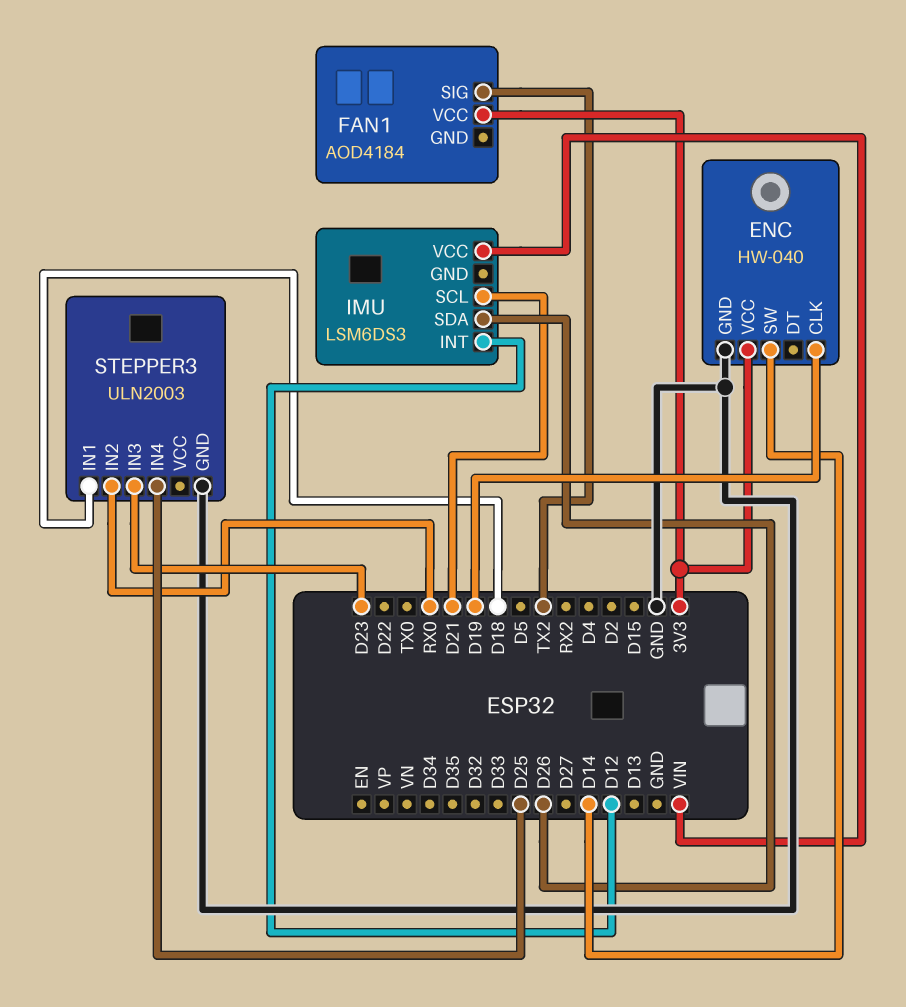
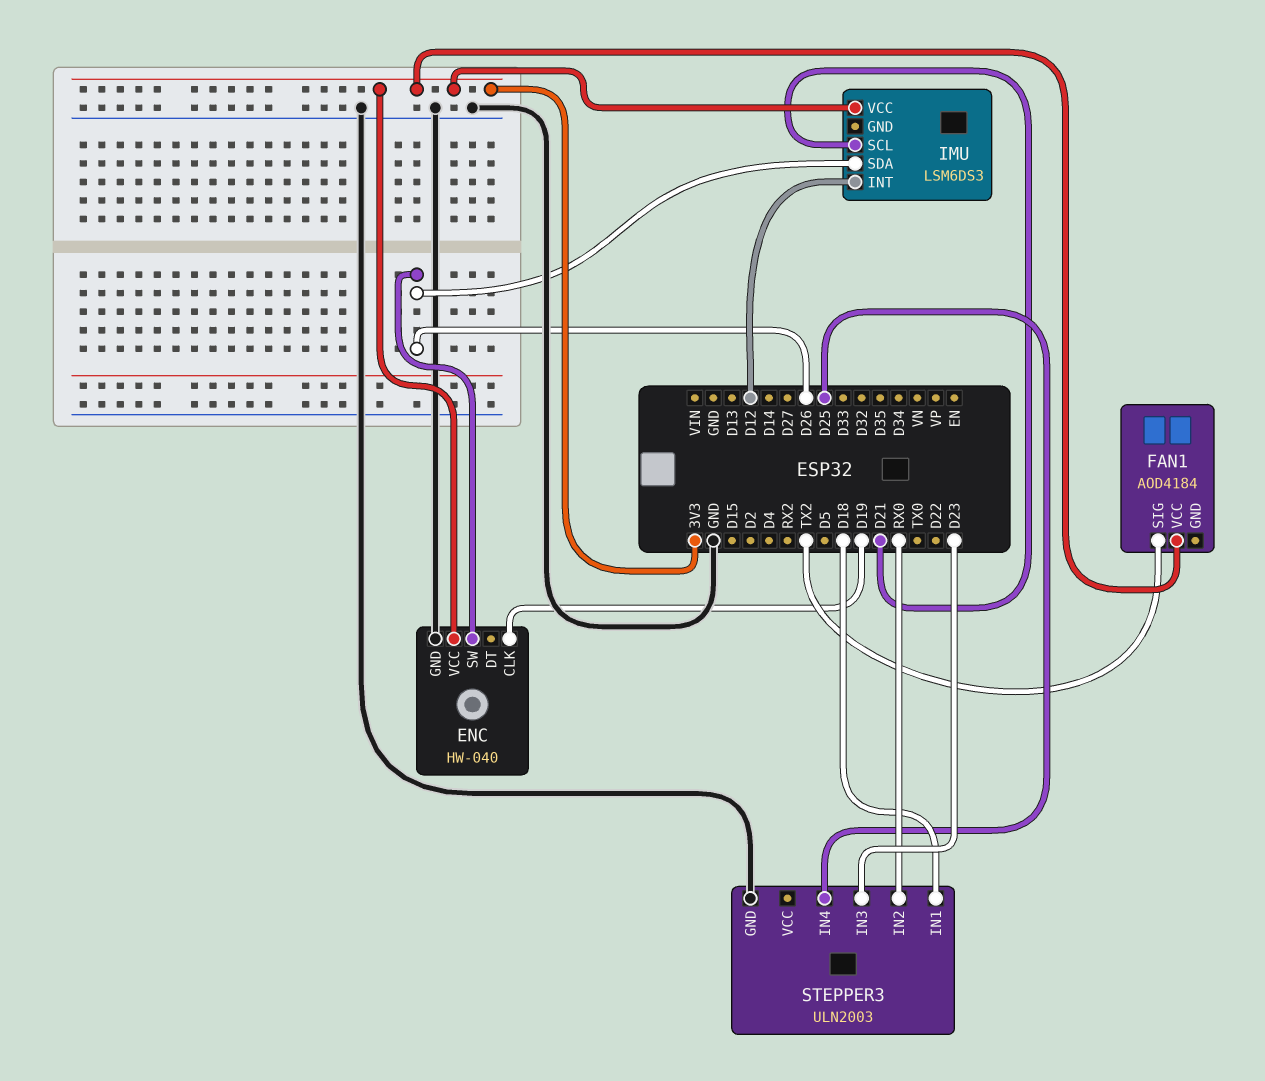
ENC pin SW: D14 -> D26
IMU pin VCC: VIN -> 3V3

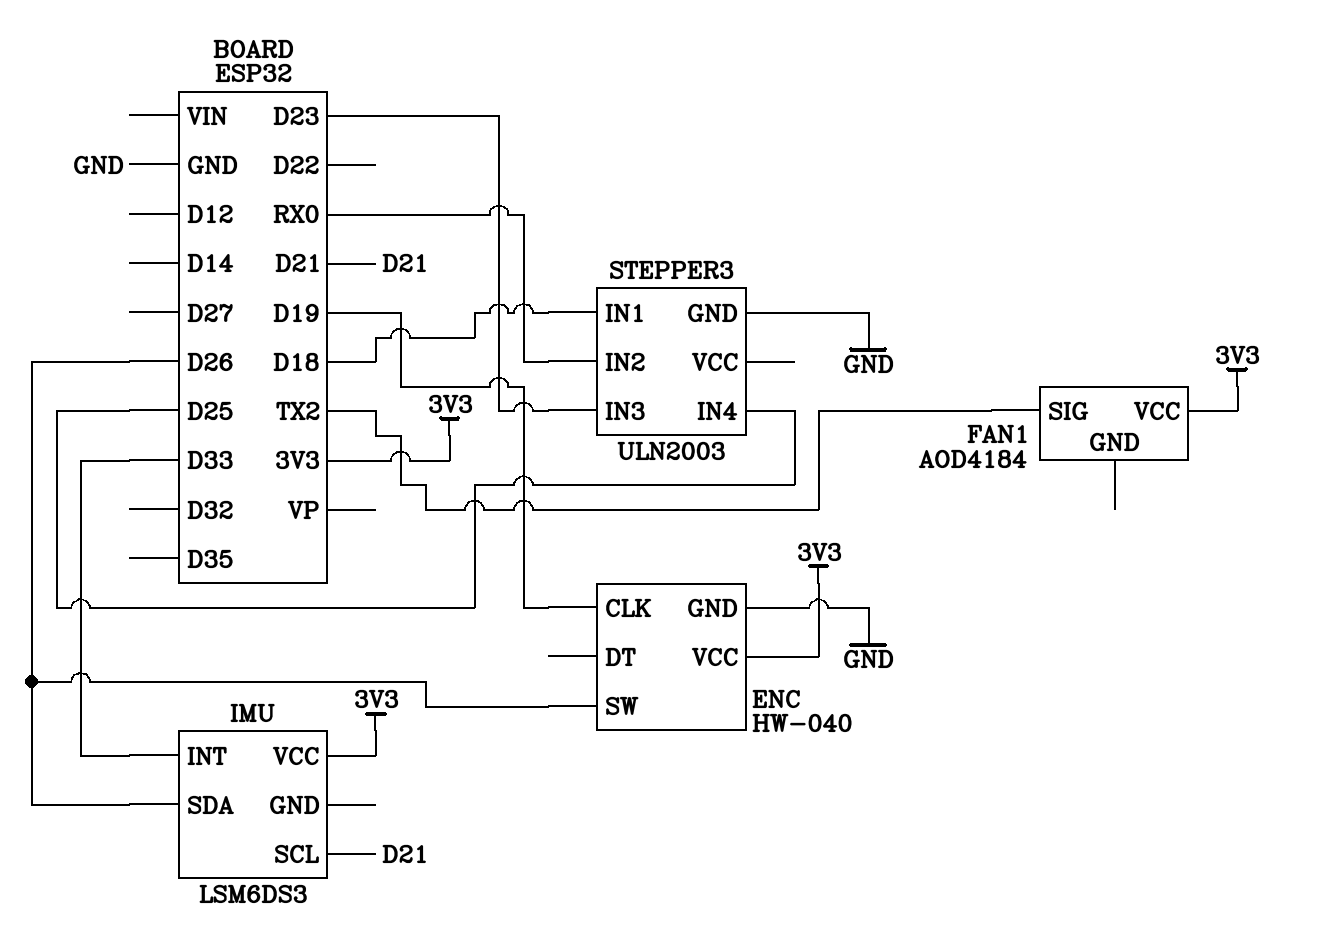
IMU pin INT: D12 -> D33

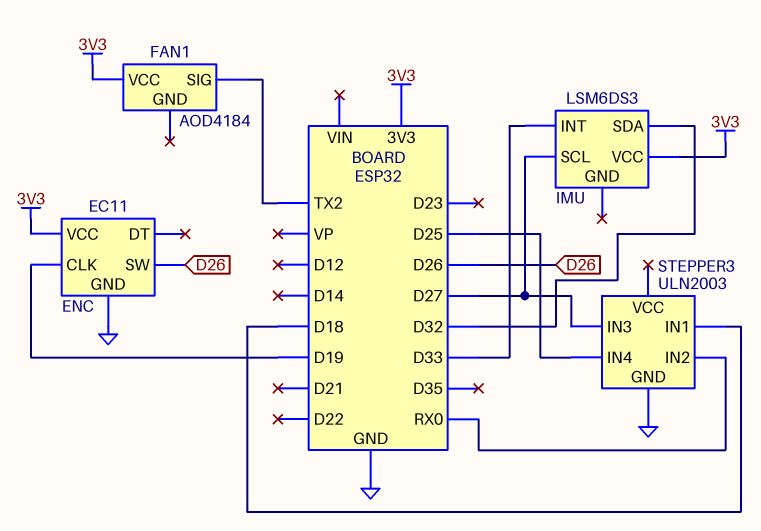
ENC: HW-040 -> EC11
IMU pin SCL: D21 -> D27
IMU pin SDA: D26 -> D32
STEPPER3 pin IN3: D23 -> D27

